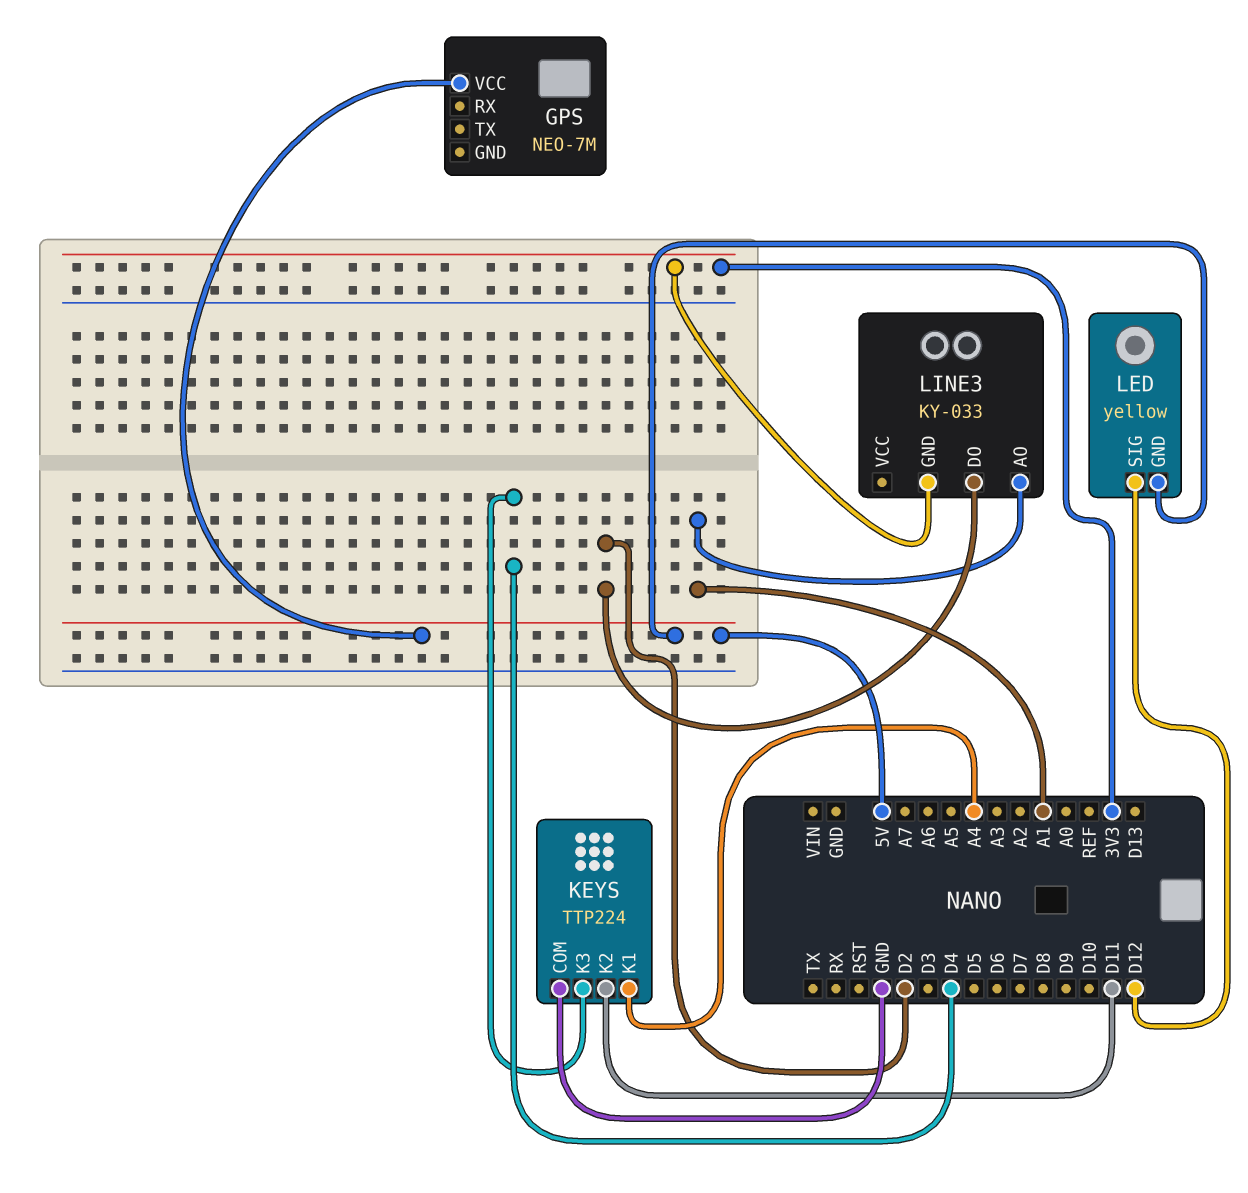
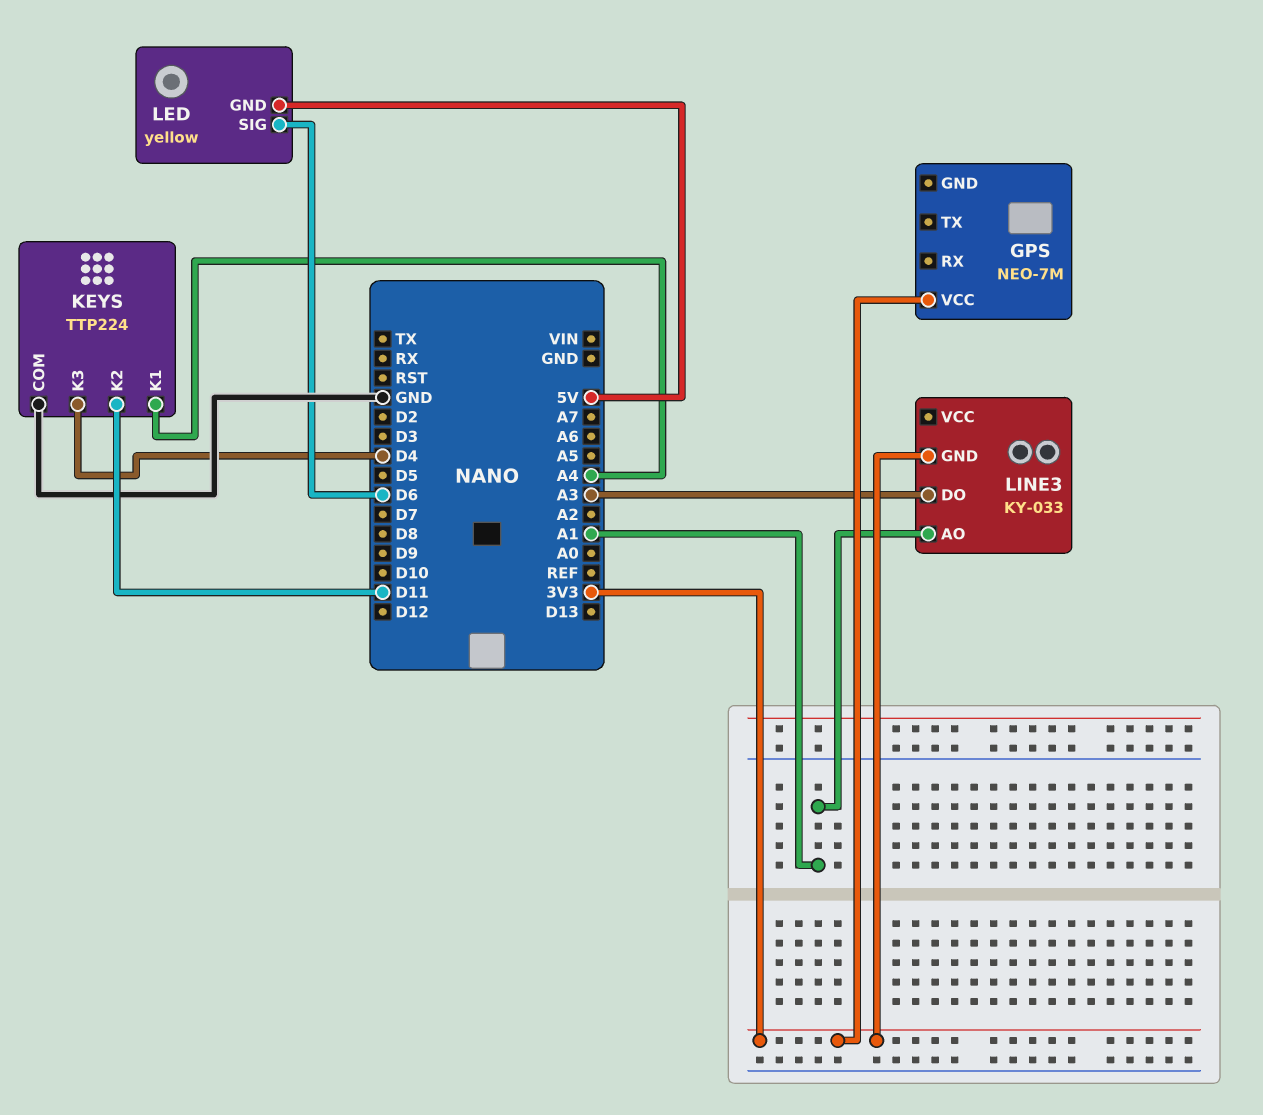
GPS pin VCC: 5V -> 3V3
LED pin SIG: D12 -> D6
LINE3 pin DO: D2 -> A3

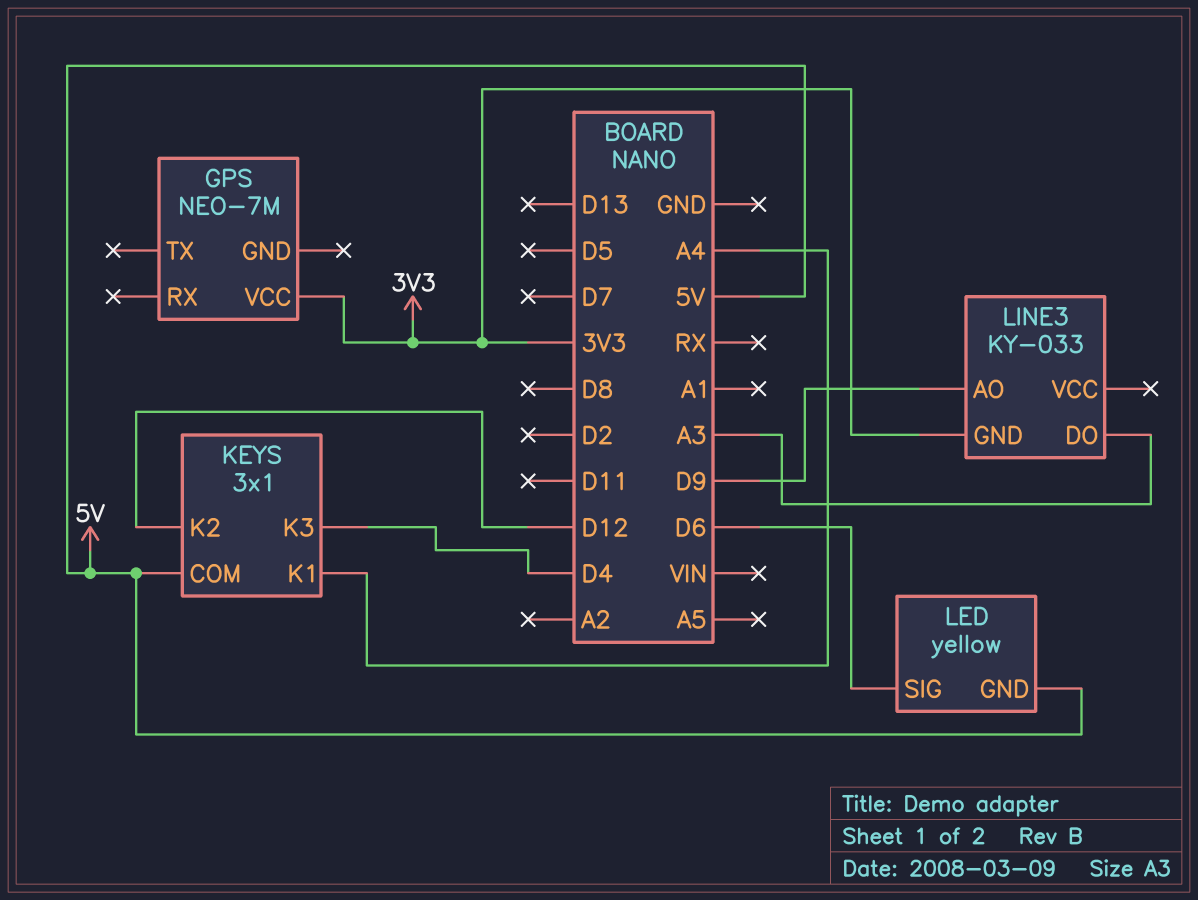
KEYS: TTP224 -> 3x1
KEYS pin COM: GND -> 5V
KEYS pin K2: D11 -> D12
LINE3 pin AO: A1 -> D9

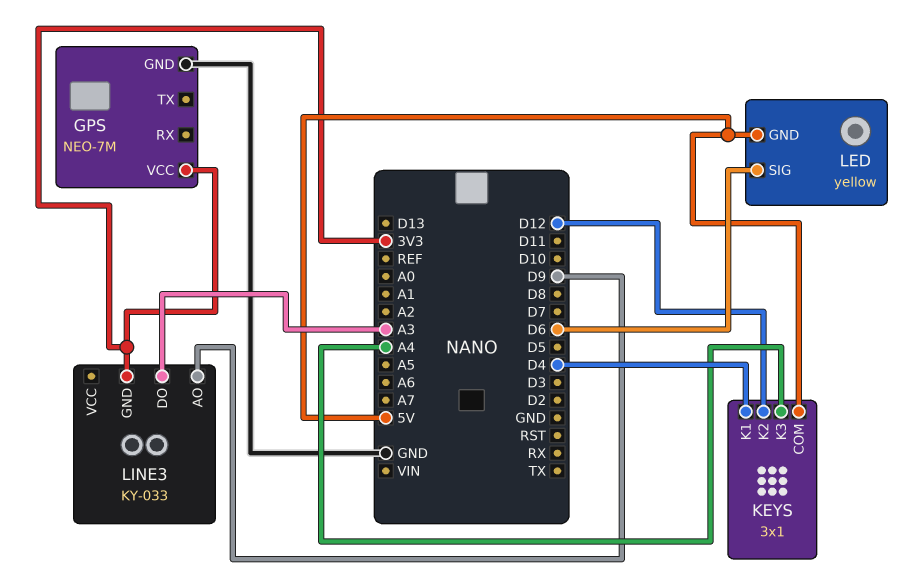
GPS pin GND: none -> GND
KEYS pin K1: A4 -> D4
KEYS pin K3: D4 -> A4

